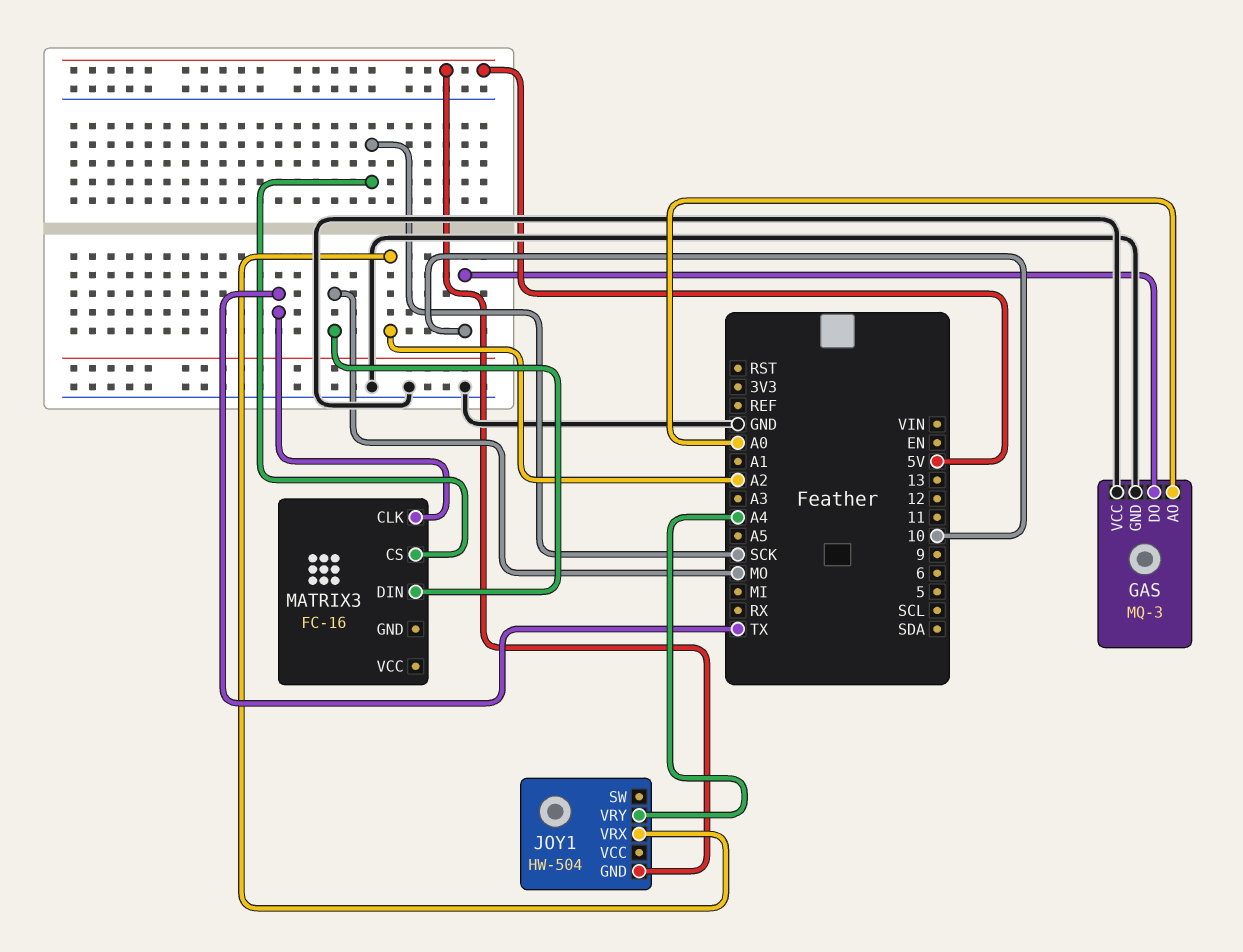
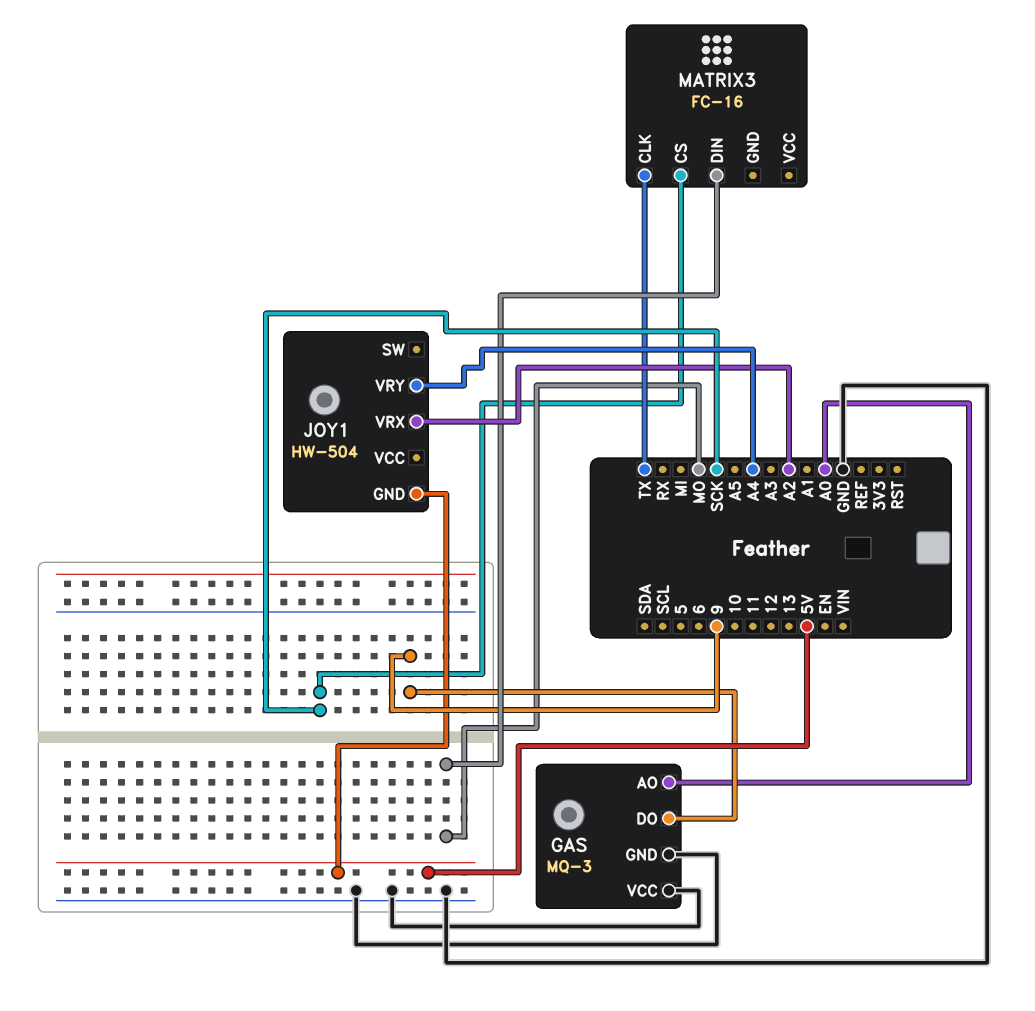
GAS pin DO: 10 -> 9

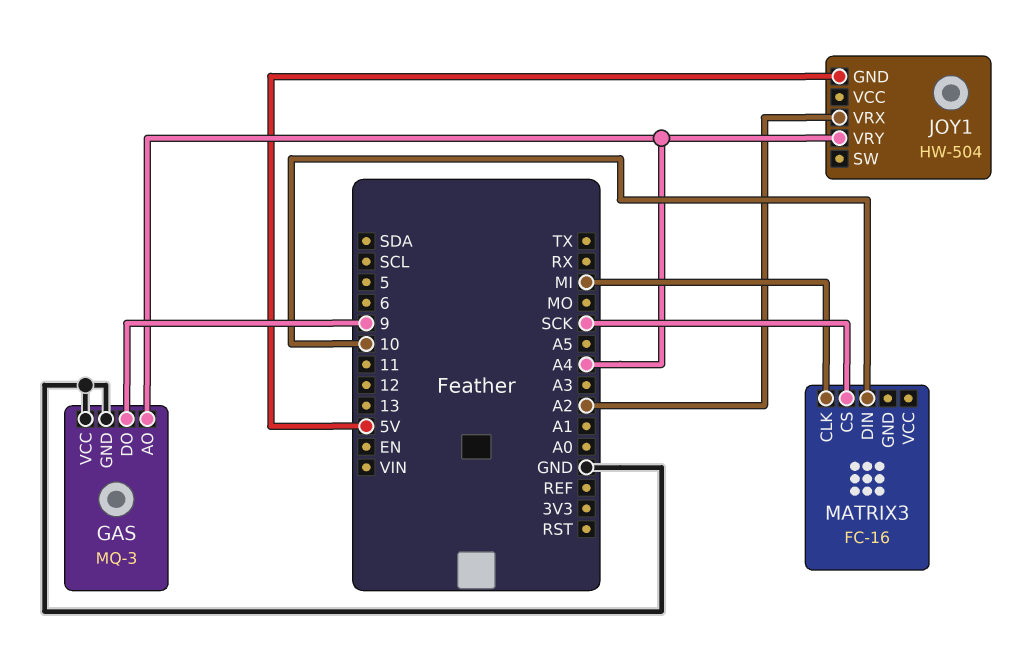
GAS pin AO: A0 -> A4
MATRIX3 pin CLK: TX -> MI
MATRIX3 pin DIN: MO -> 10

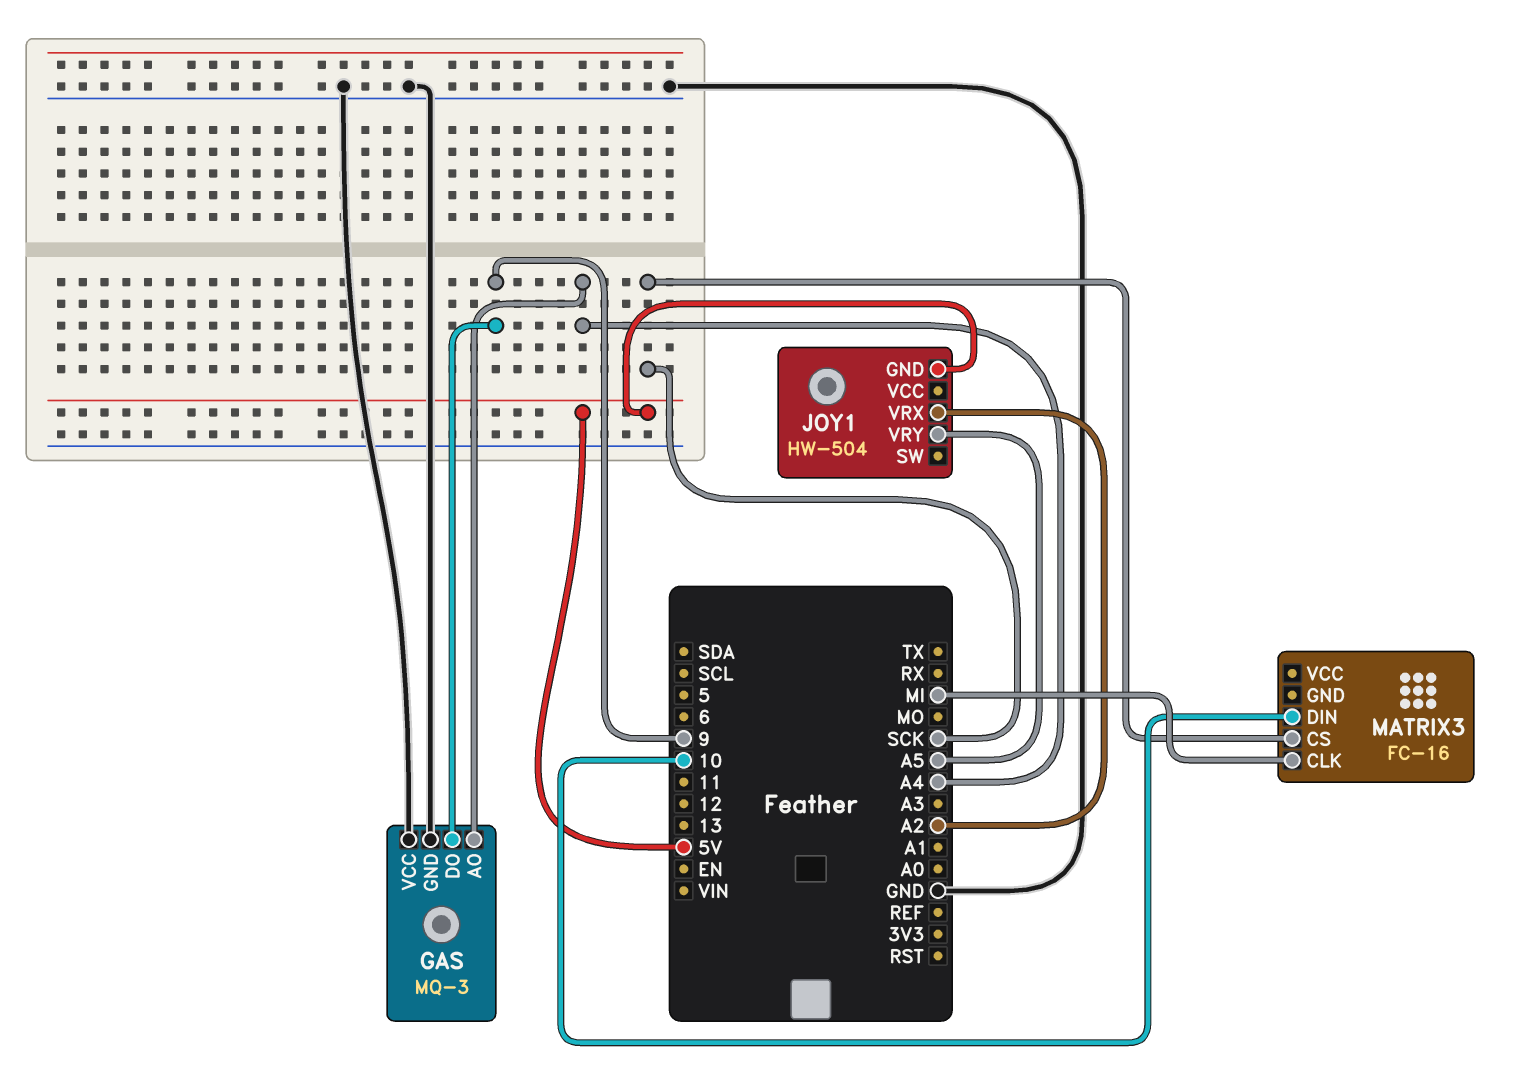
JOY1 pin VRY: A4 -> A5

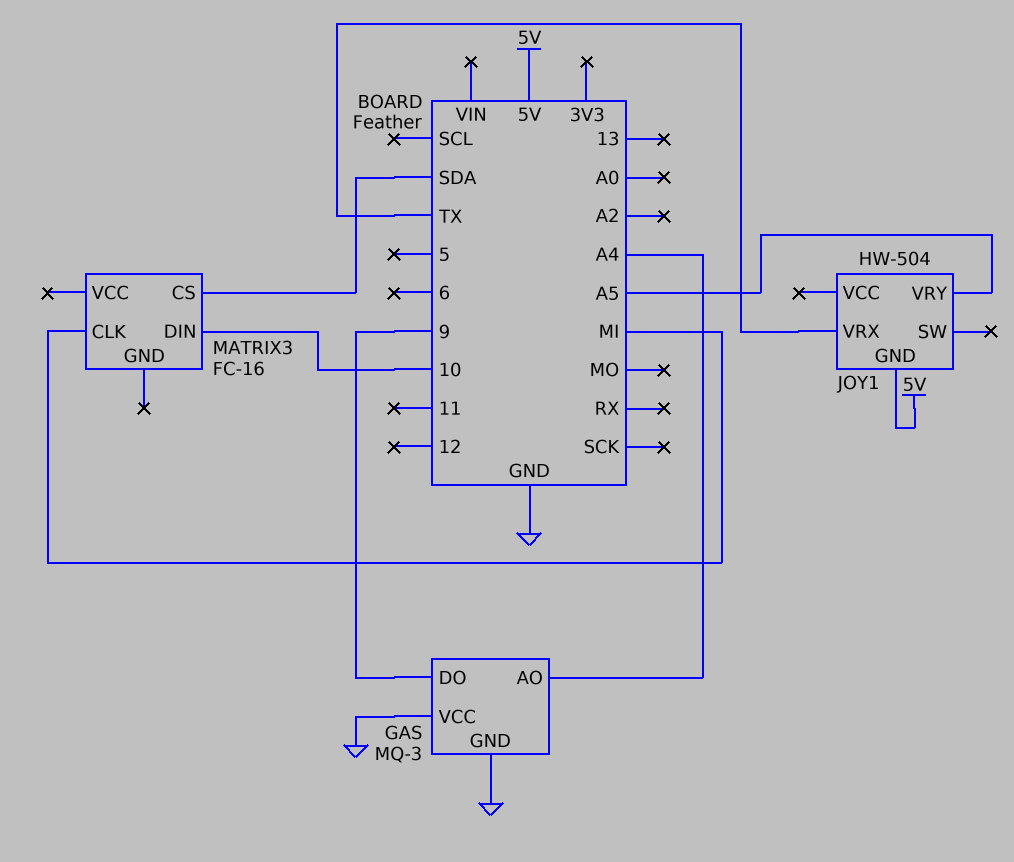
JOY1 pin VRX: A2 -> TX
MATRIX3 pin CS: SCK -> SDA

